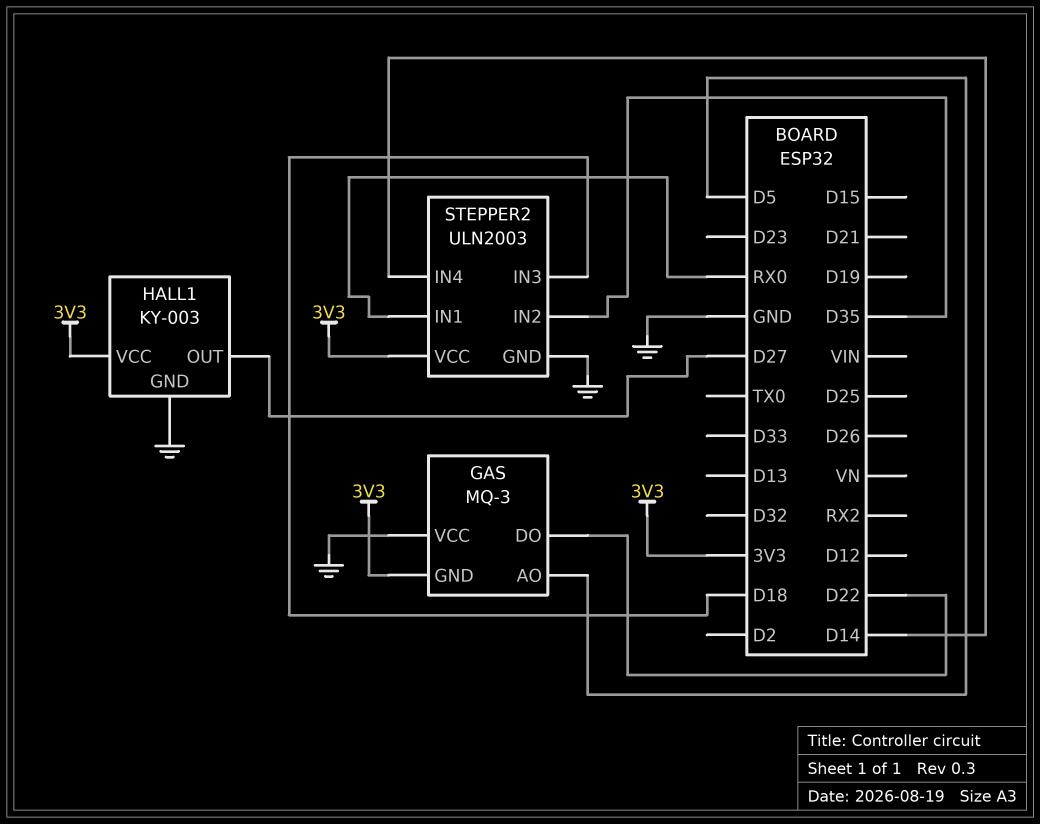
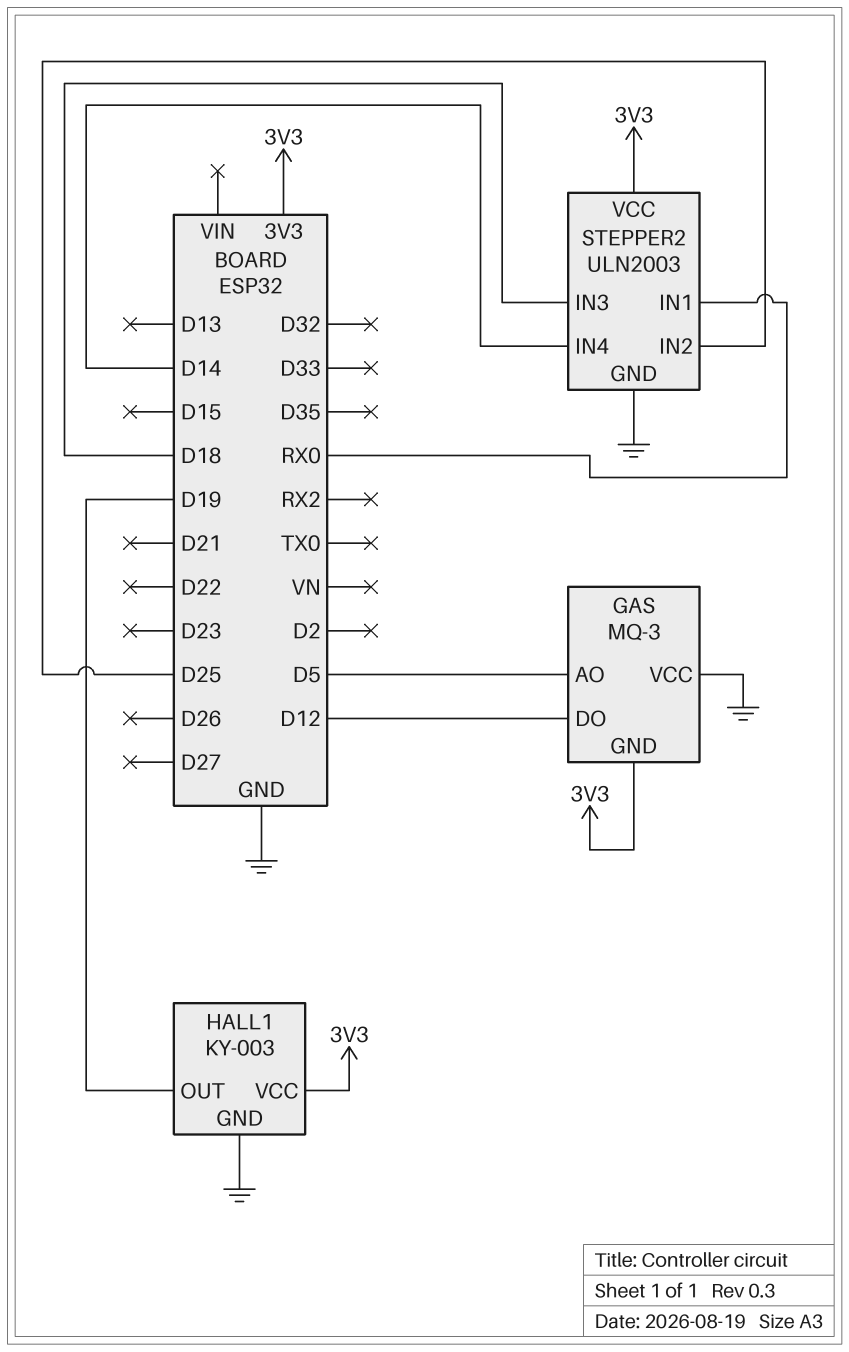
GAS pin DO: D22 -> D12
HALL1 pin OUT: D27 -> D19
STEPPER2 pin IN2: D35 -> D25

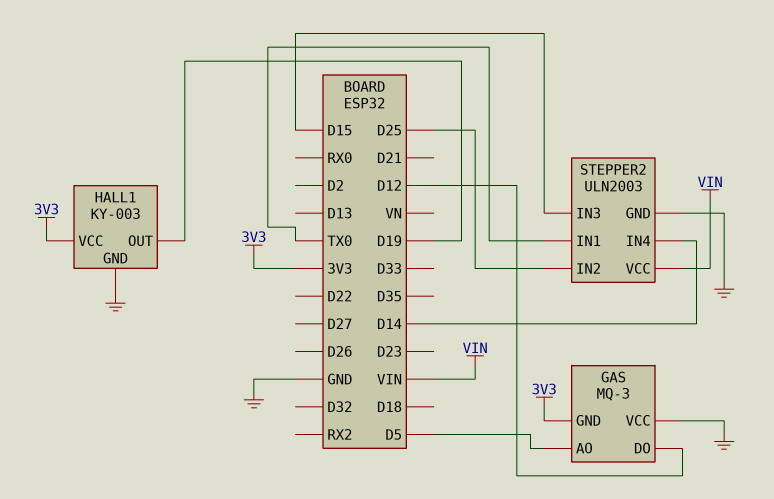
STEPPER2 pin IN1: RX0 -> TX0
STEPPER2 pin IN3: D18 -> D15
STEPPER2 pin VCC: 3V3 -> VIN

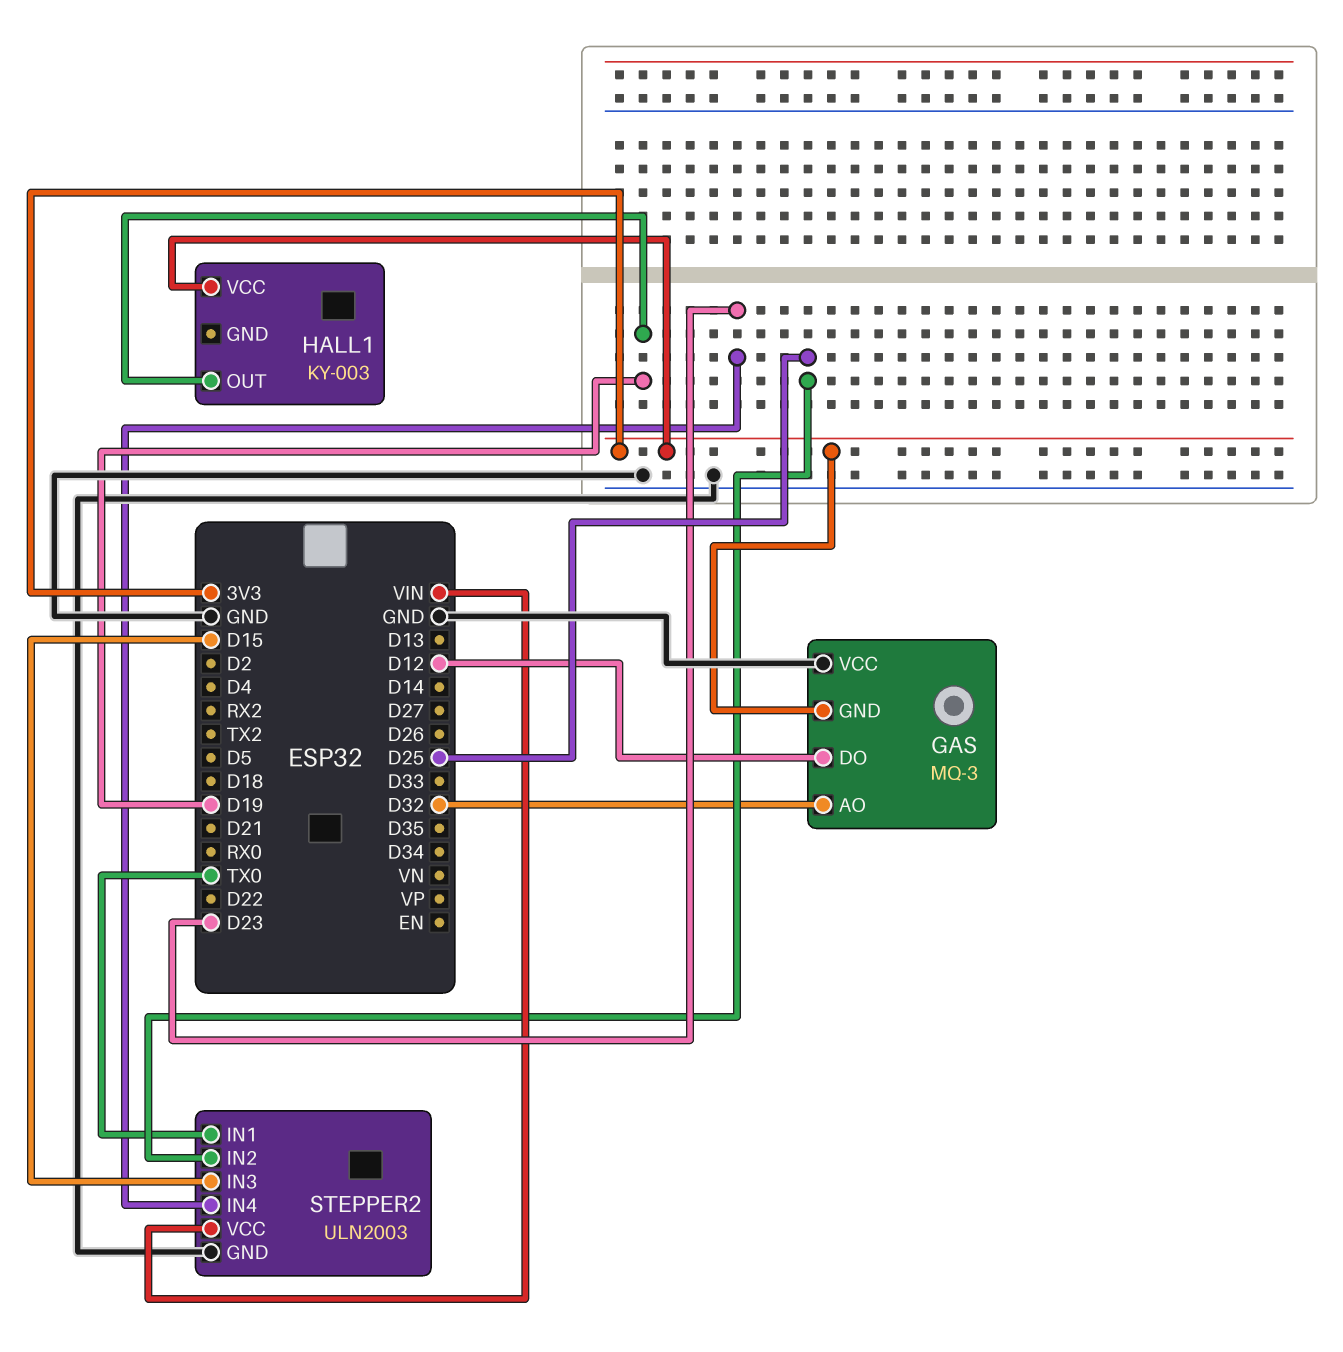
GAS pin AO: D5 -> D32
HALL1 pin GND: GND -> none
STEPPER2 pin IN4: D14 -> D23

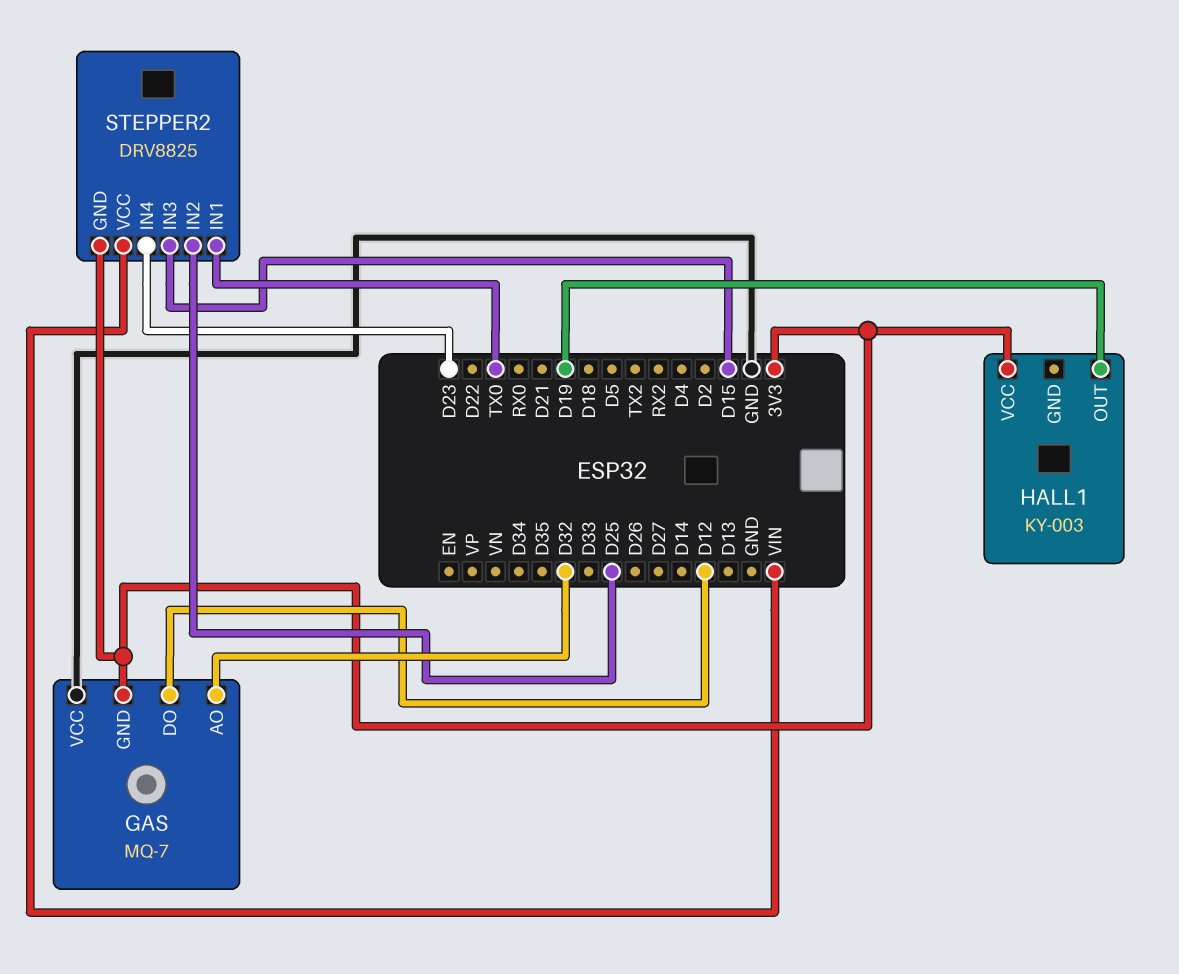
GAS: MQ-3 -> MQ-7
STEPPER2: ULN2003 -> DRV8825
STEPPER2 pin GND: GND -> 3V3

